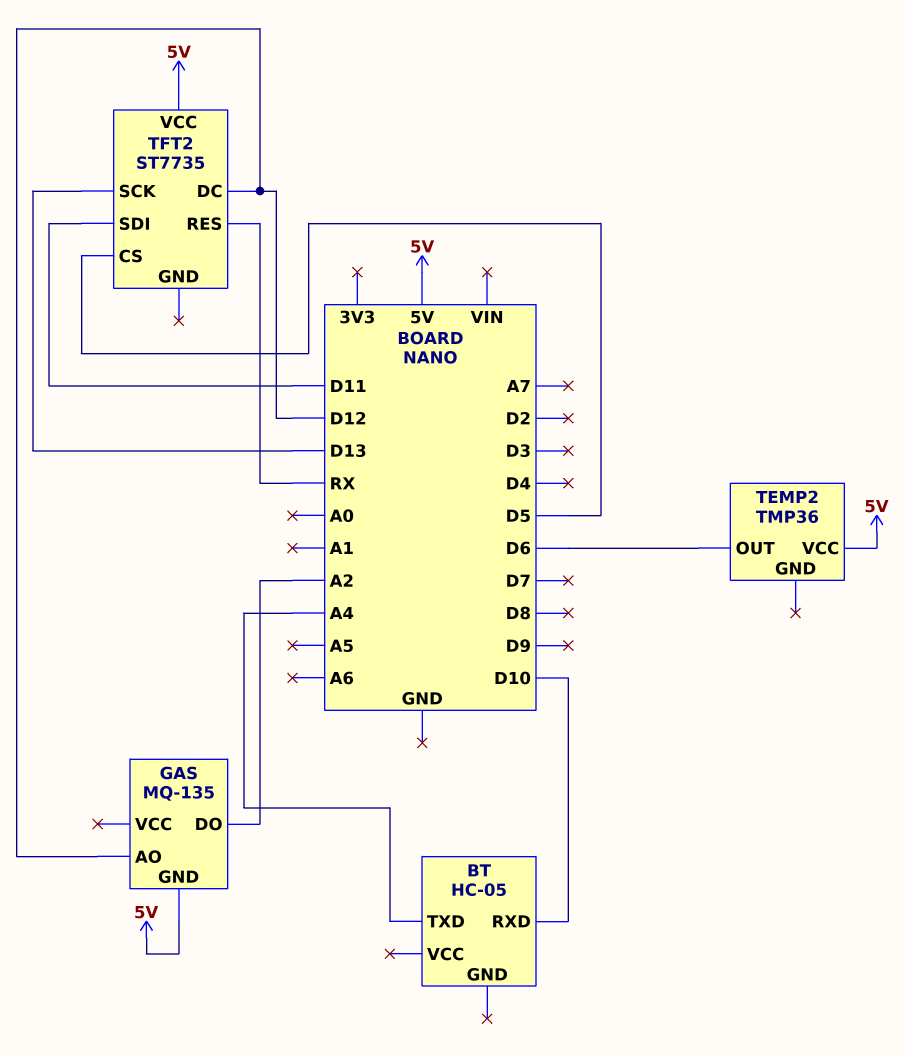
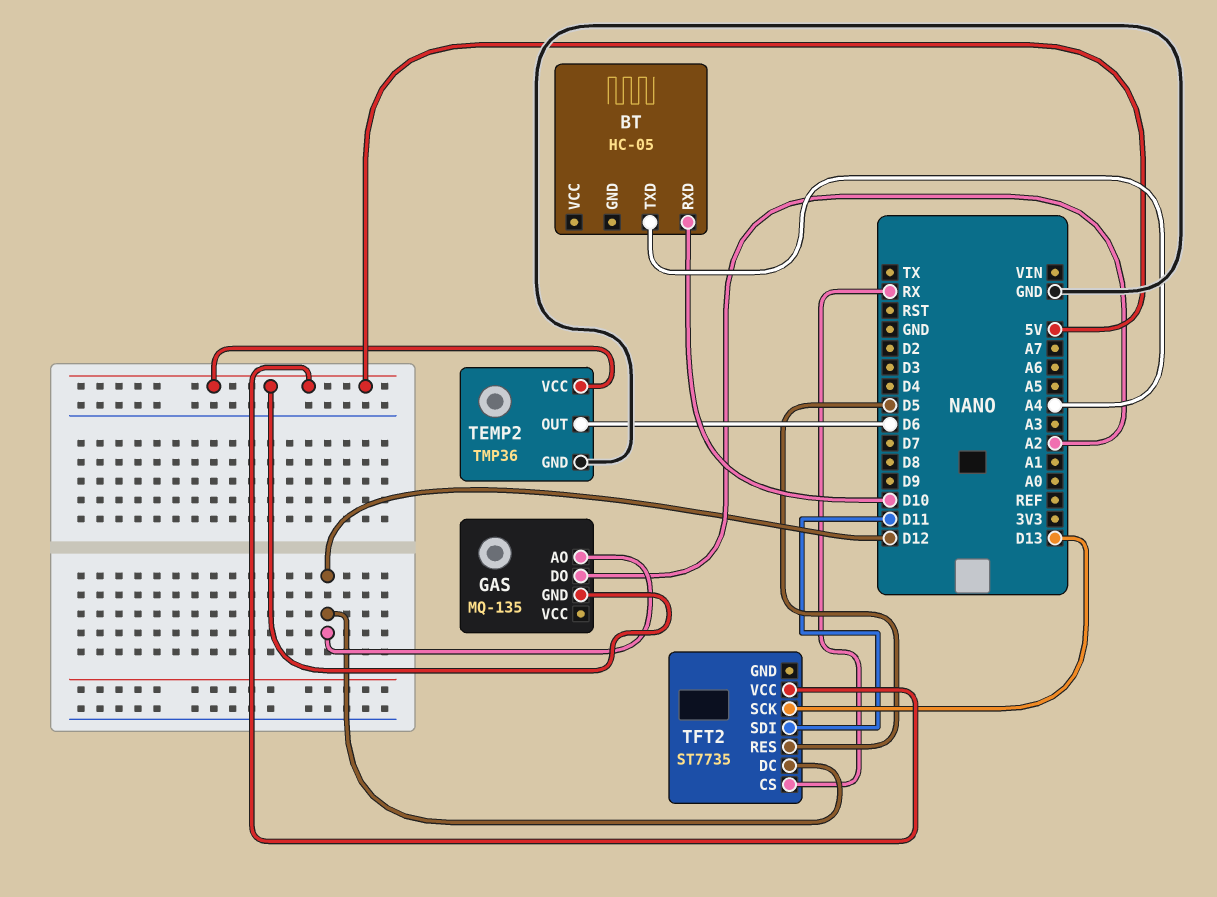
TEMP2 pin GND: none -> GND
TFT2 pin CS: D5 -> RX
TFT2 pin RES: RX -> D5

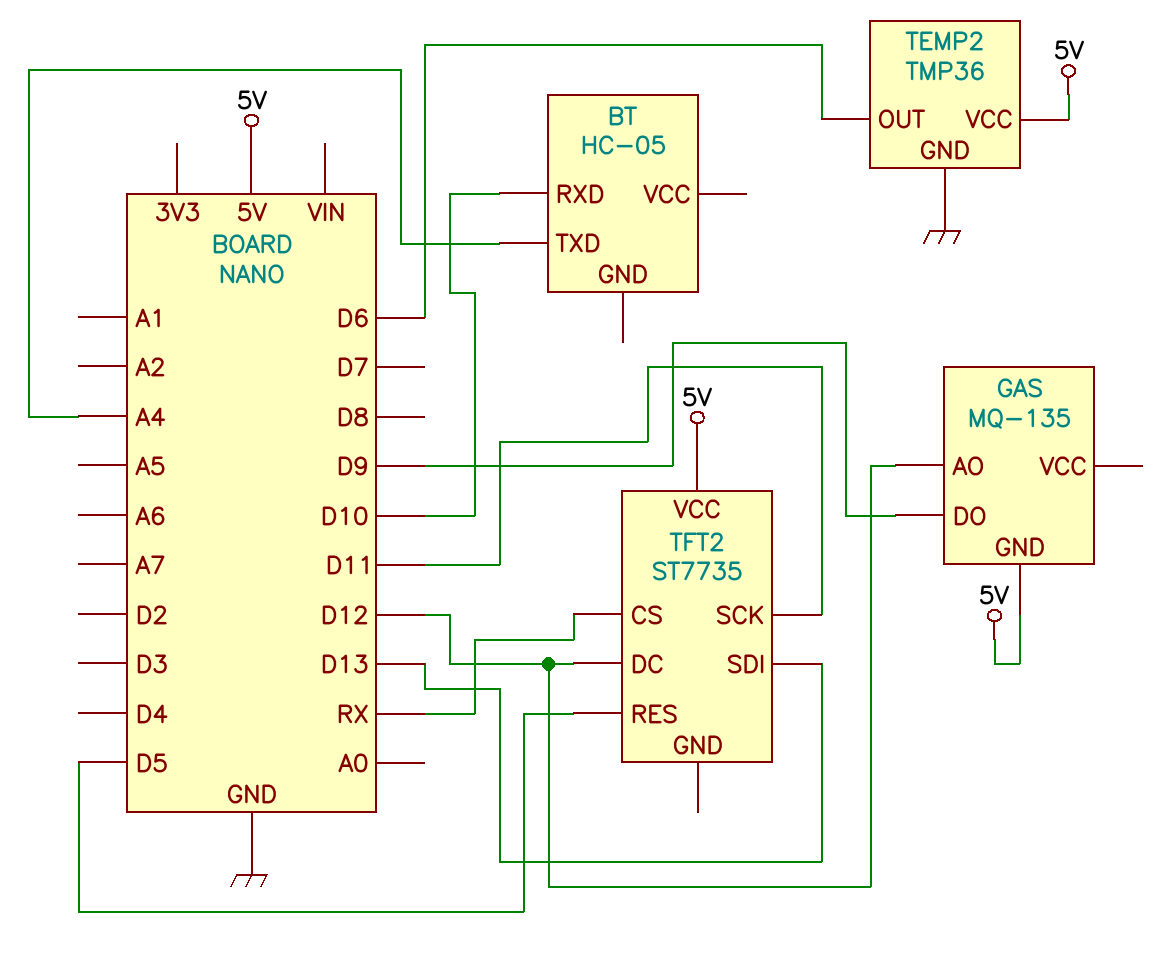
GAS pin DO: A2 -> D9
TFT2 pin SCK: D13 -> D11
TFT2 pin SDI: D11 -> D13

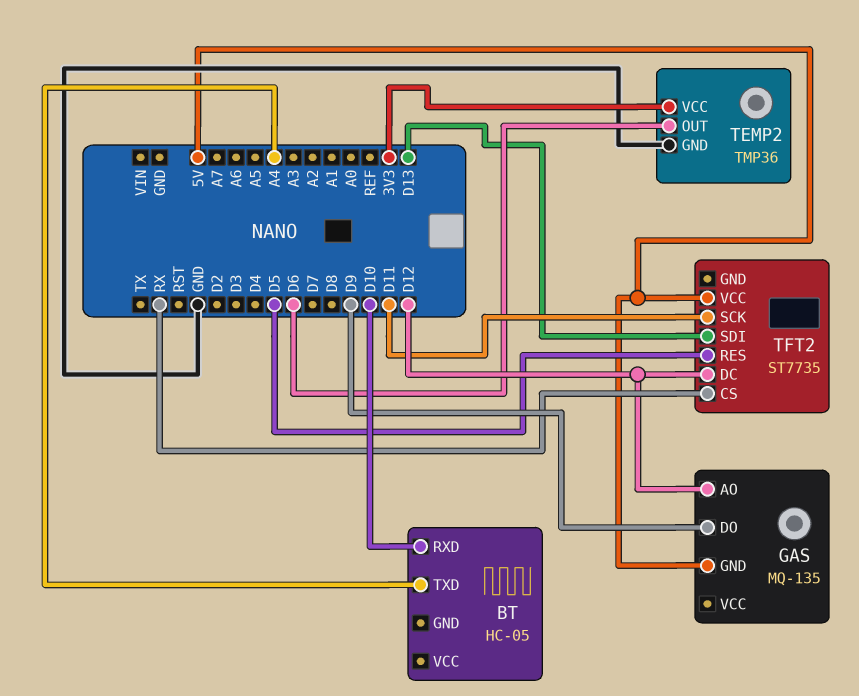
TEMP2 pin VCC: 5V -> 3V3

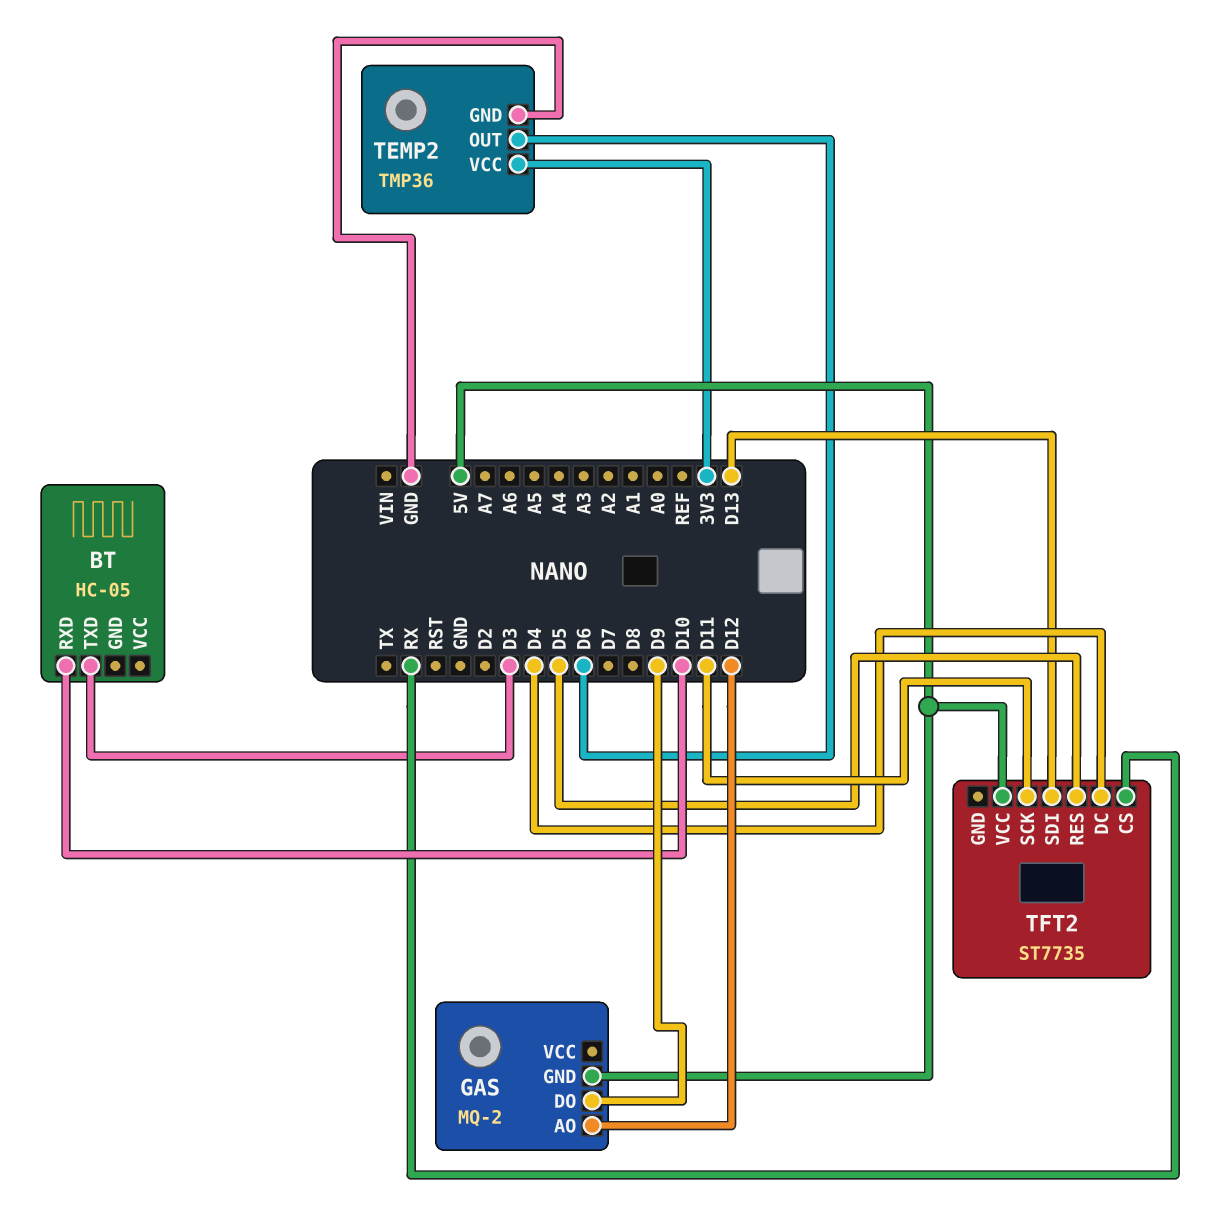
BT pin TXD: A4 -> D3
GAS: MQ-135 -> MQ-2
TFT2 pin DC: D12 -> D4

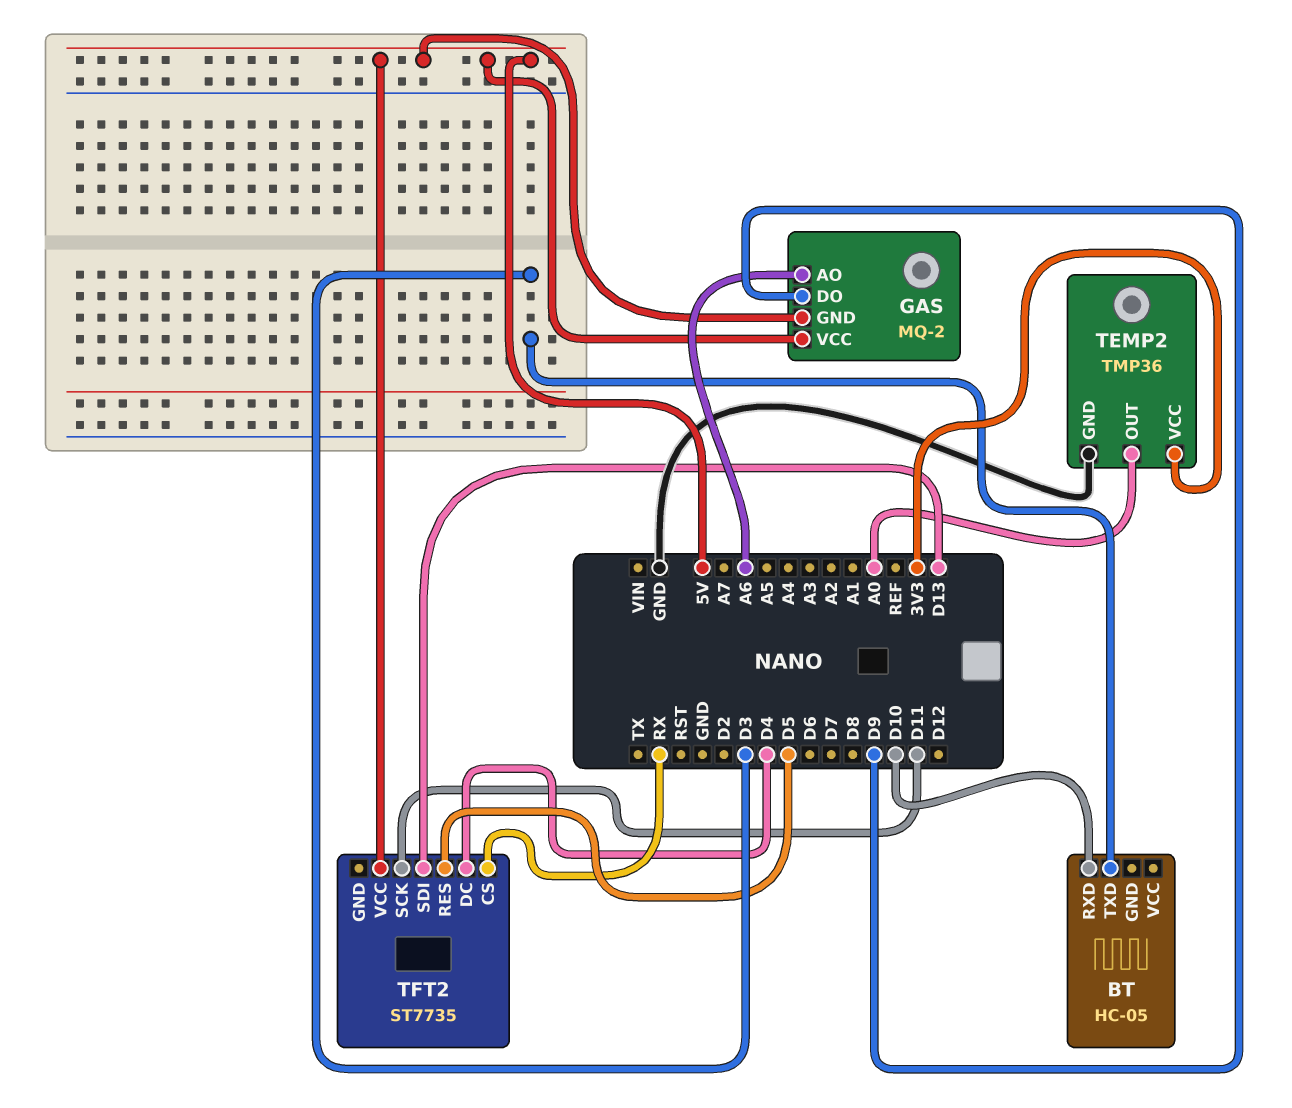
GAS pin AO: D12 -> A6
GAS pin VCC: none -> 5V
TEMP2 pin OUT: D6 -> A0

